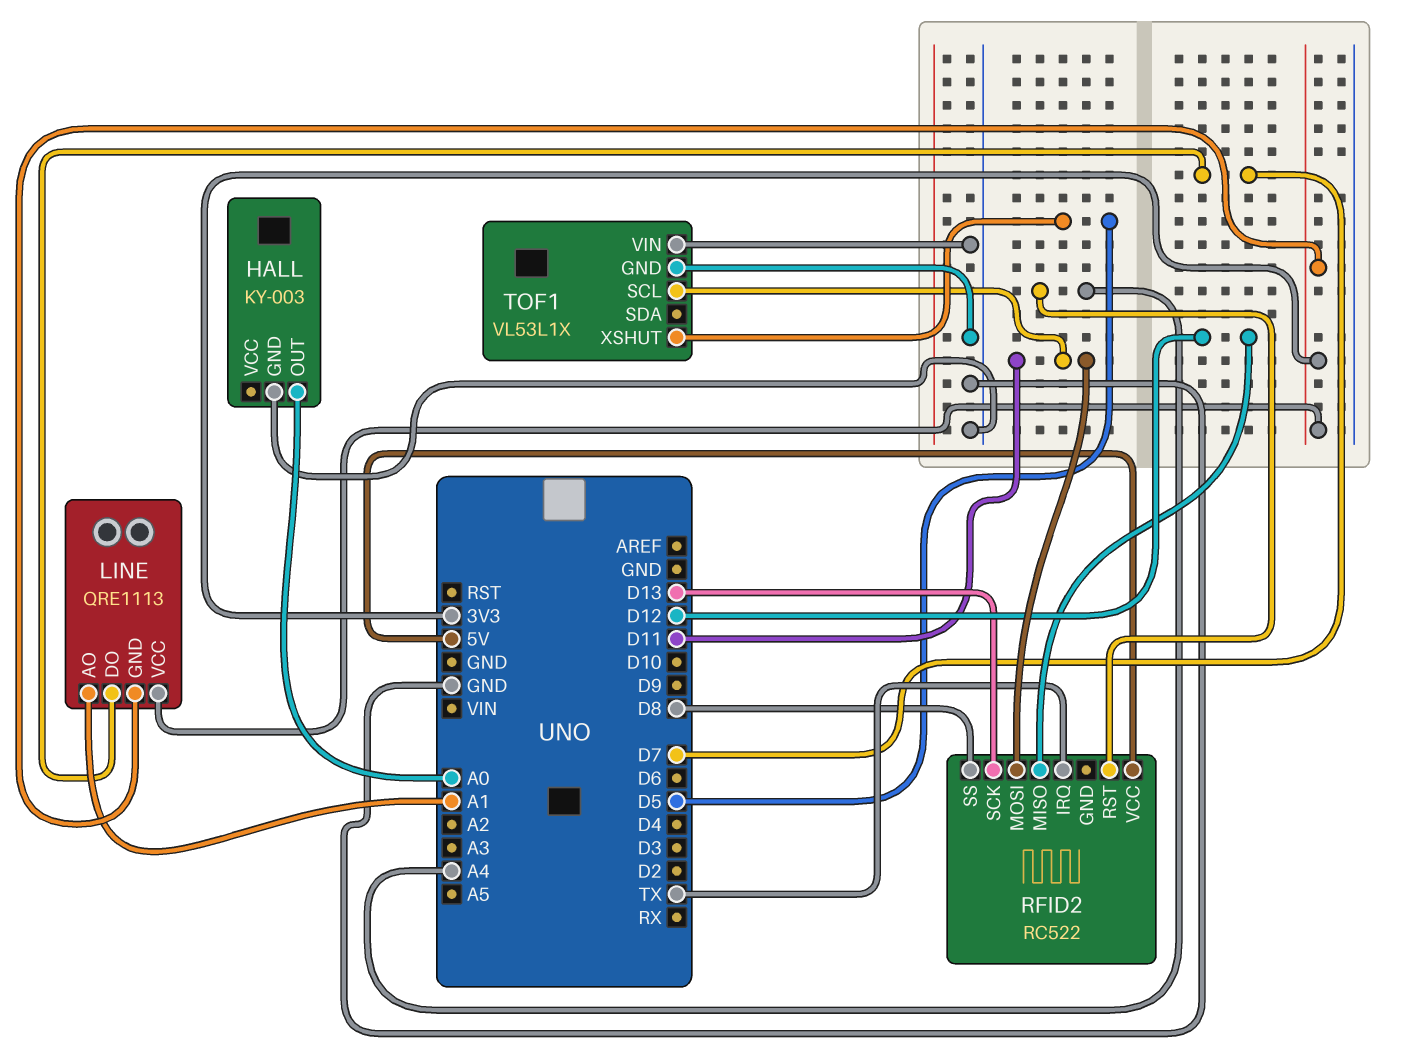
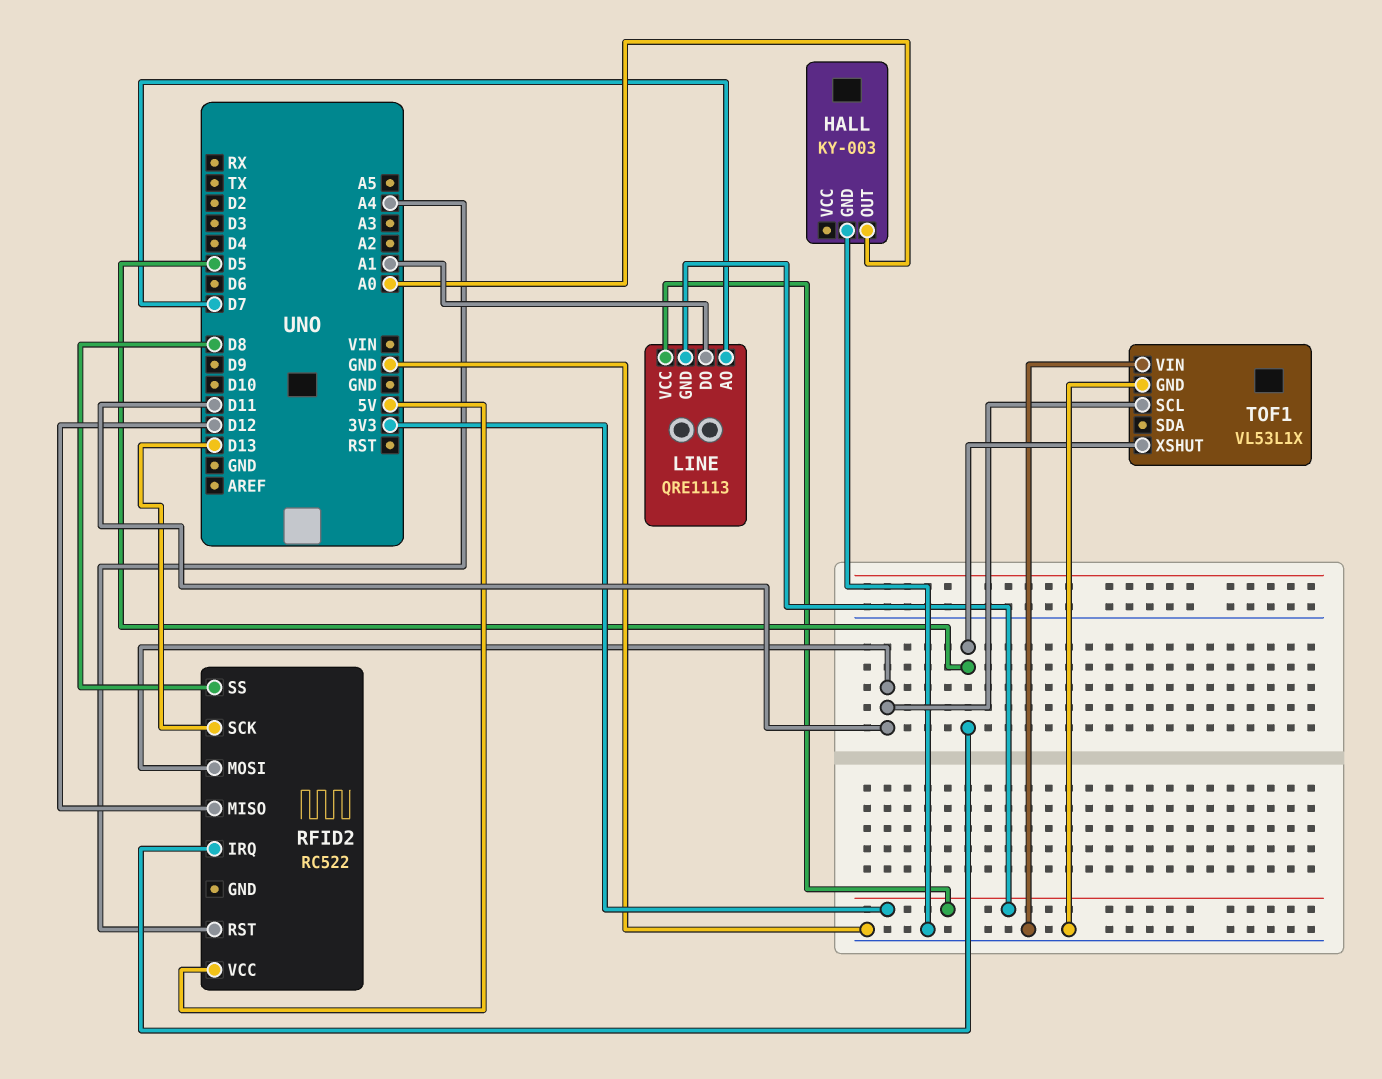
LINE pin AO: A1 -> D7
LINE pin DO: D7 -> A1
RFID2 pin IRQ: TX -> D5

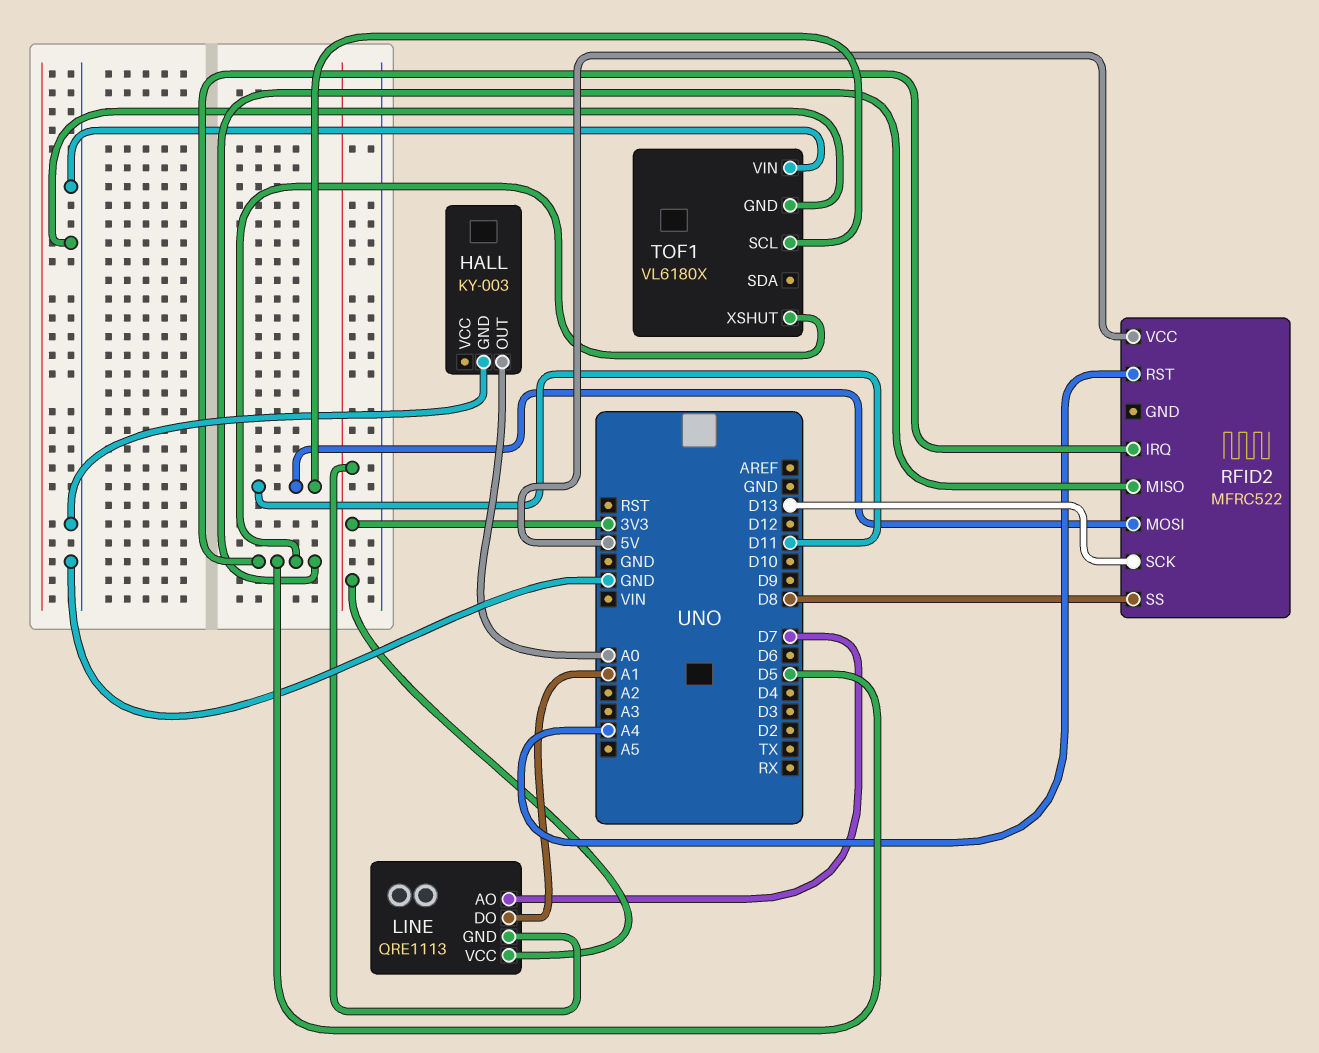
RFID2: RC522 -> MFRC522
RFID2 pin MISO: D12 -> D5
TOF1: VL53L1X -> VL6180X

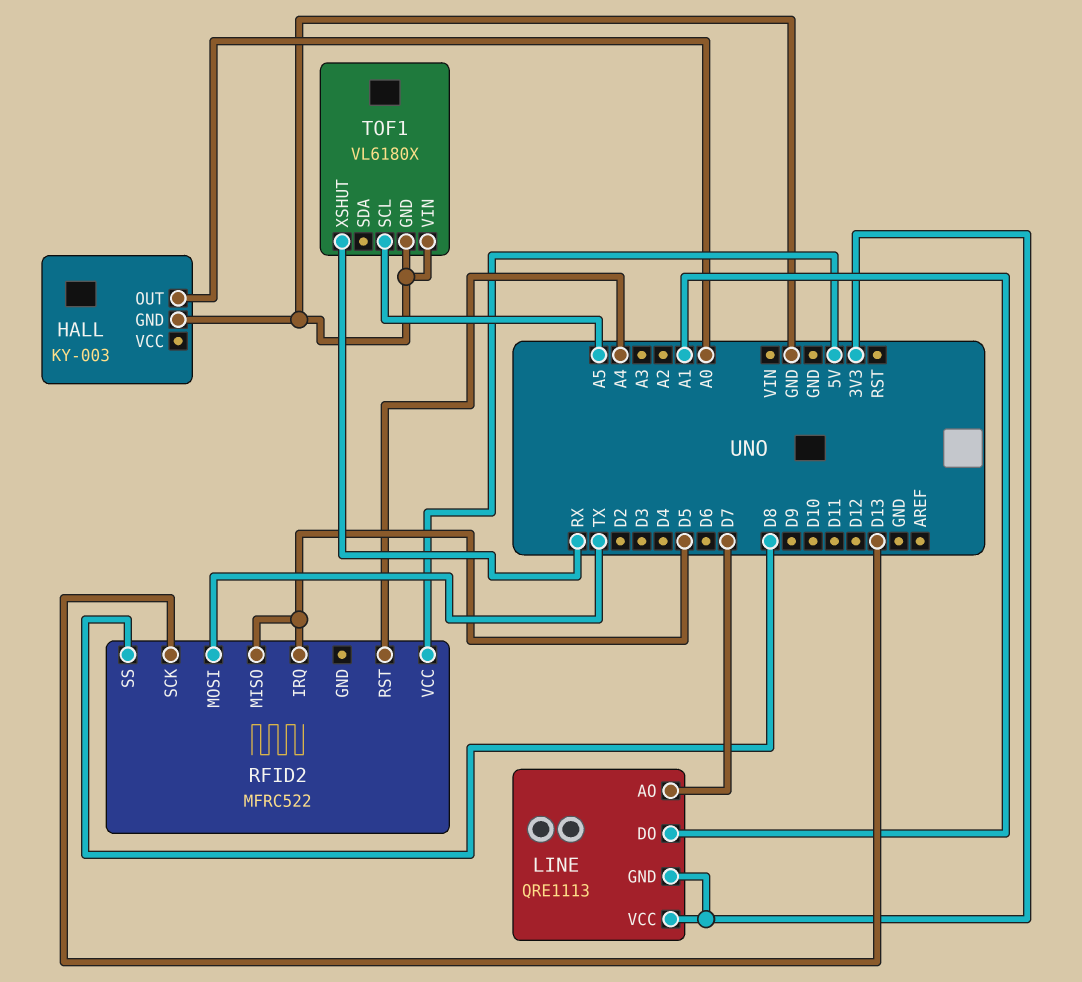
RFID2 pin MOSI: D11 -> TX
TOF1 pin SCL: D11 -> A5
TOF1 pin XSHUT: D5 -> RX

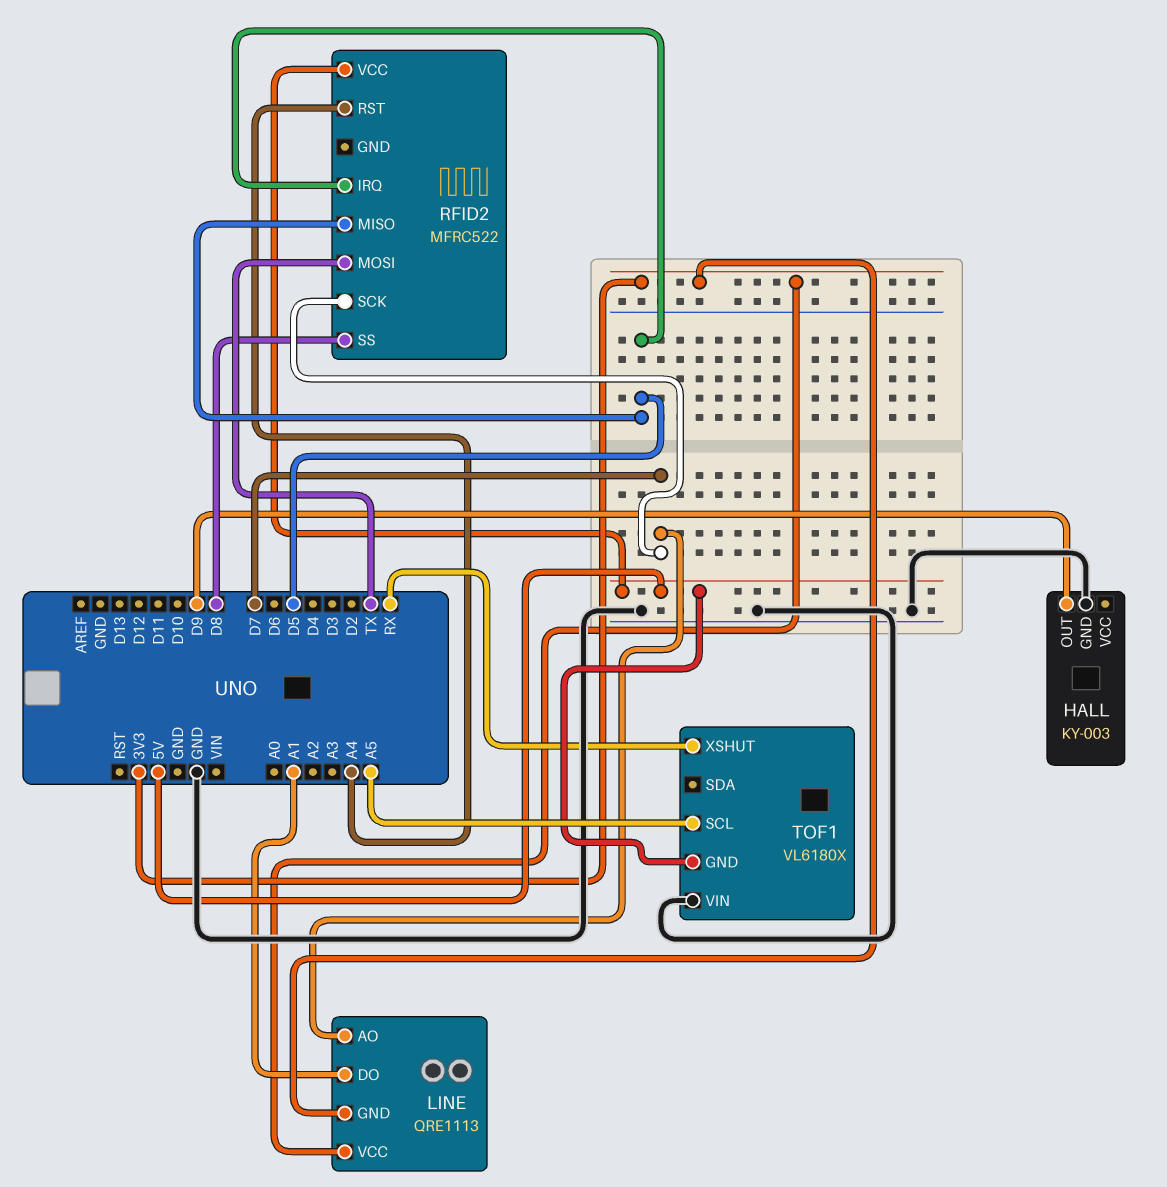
HALL pin OUT: A0 -> D9
RFID2 pin SCK: D13 -> D7
TOF1 pin GND: GND -> 5V

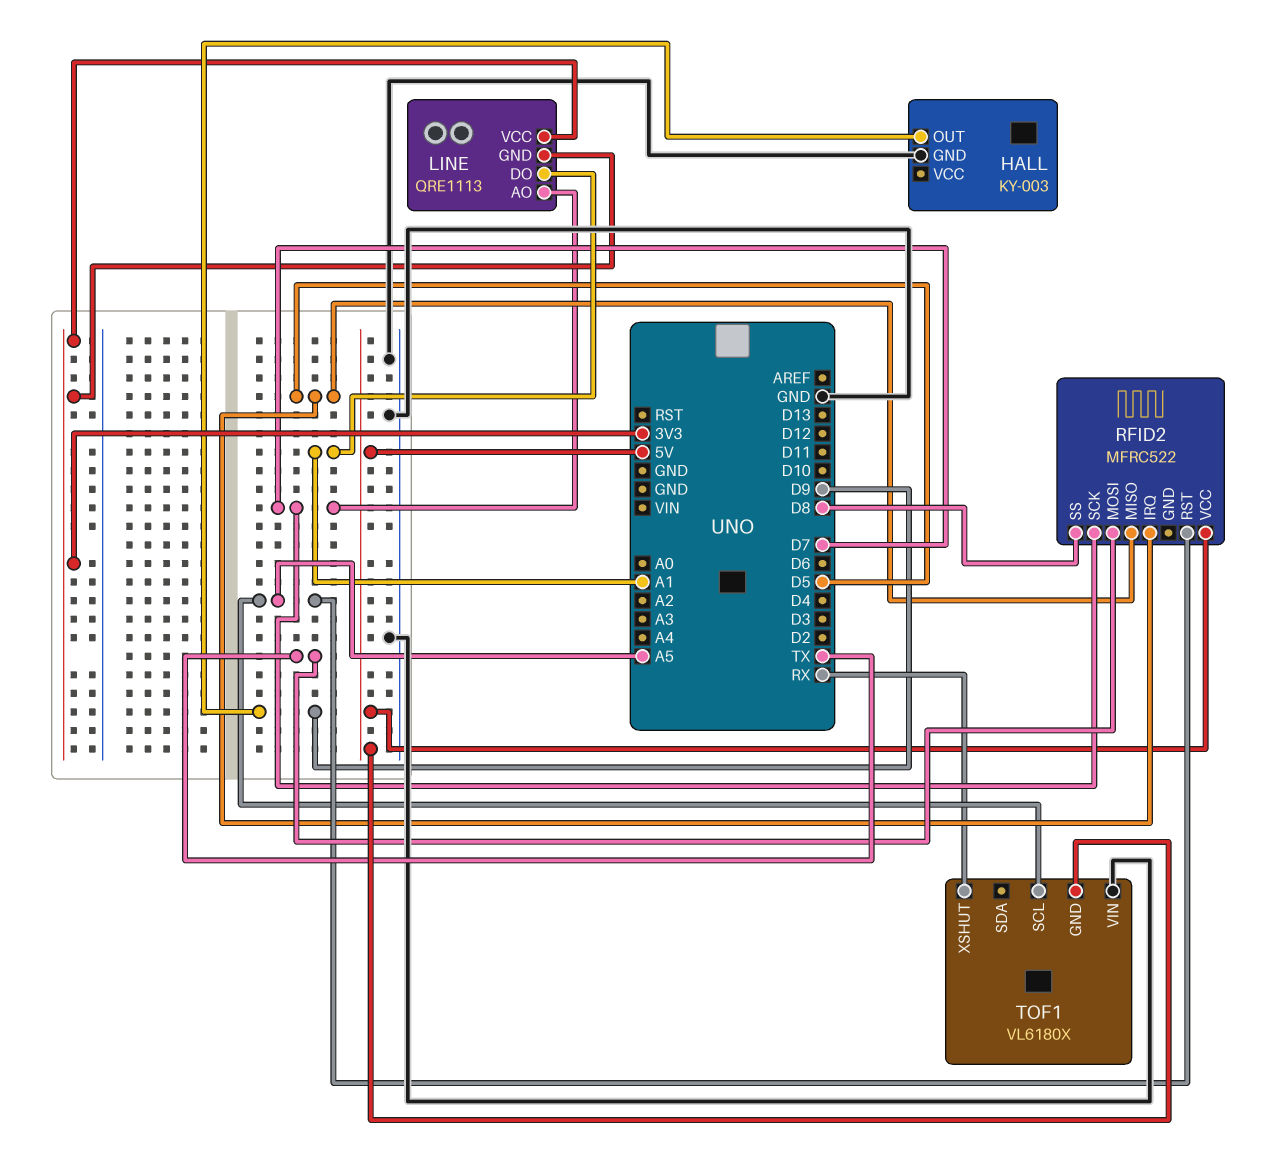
RFID2 pin RST: A4 -> A5

